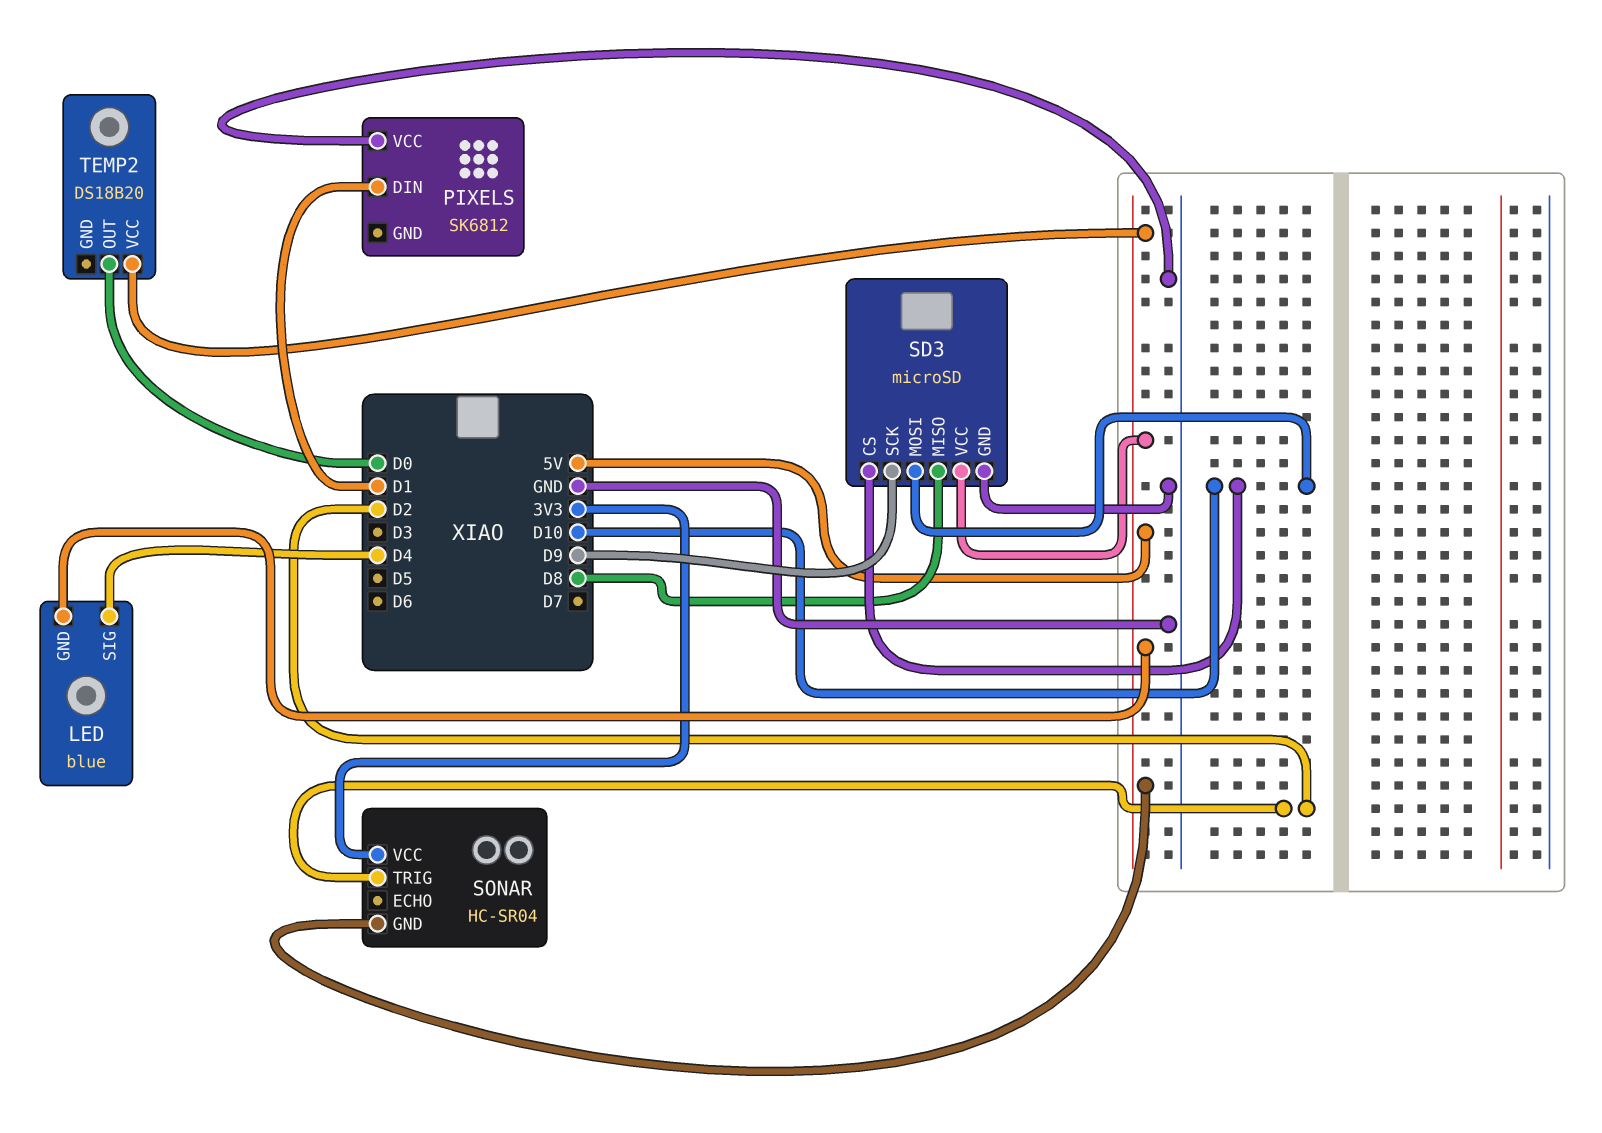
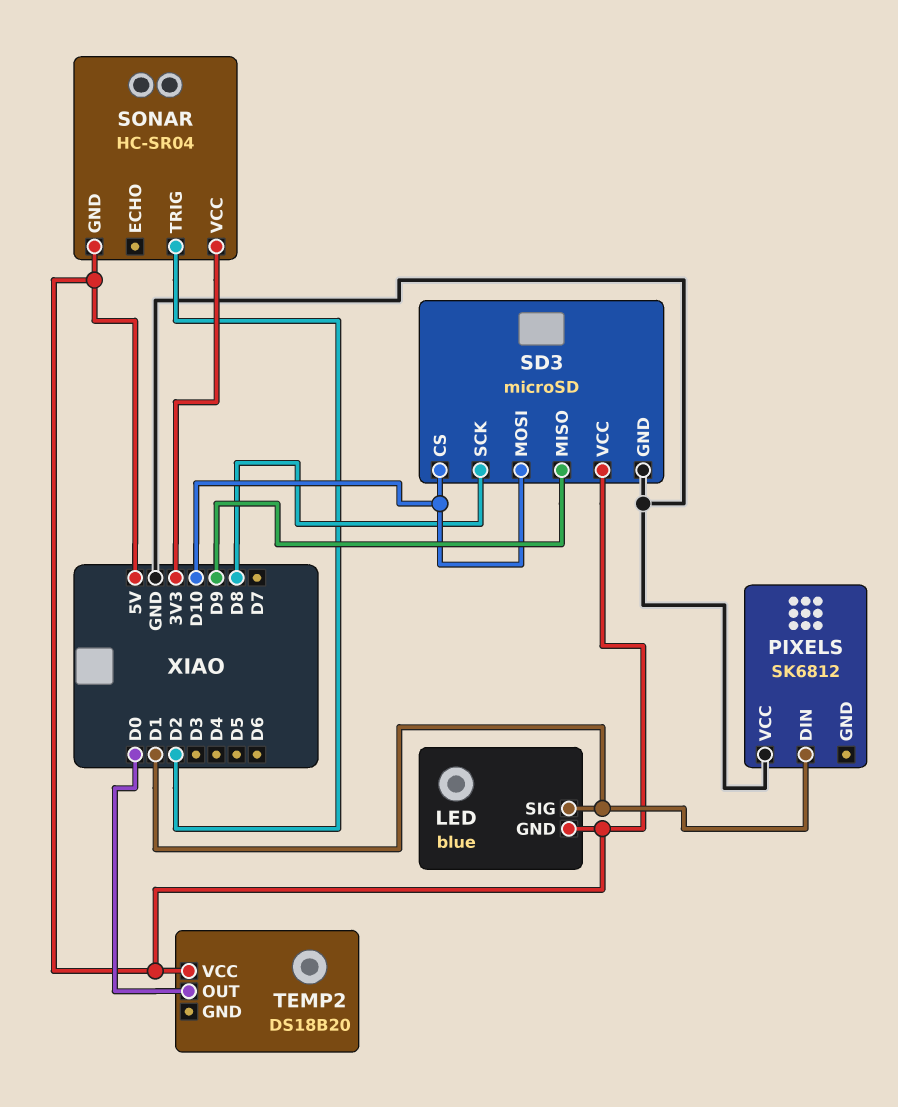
LED pin SIG: D4 -> D1
SD3 pin MISO: D8 -> D9
SD3 pin SCK: D9 -> D8

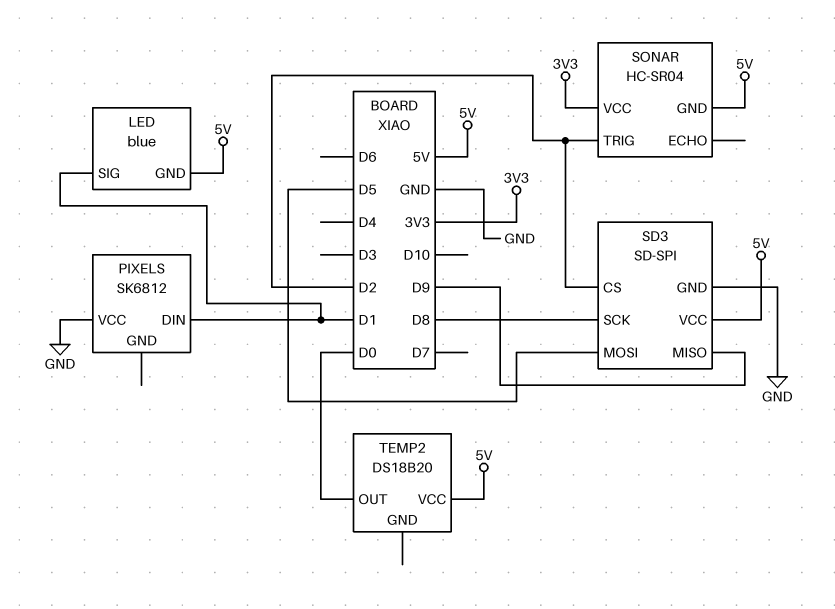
SD3: microSD -> SD-SPI
SD3 pin CS: D10 -> D2
SD3 pin MOSI: D10 -> D5

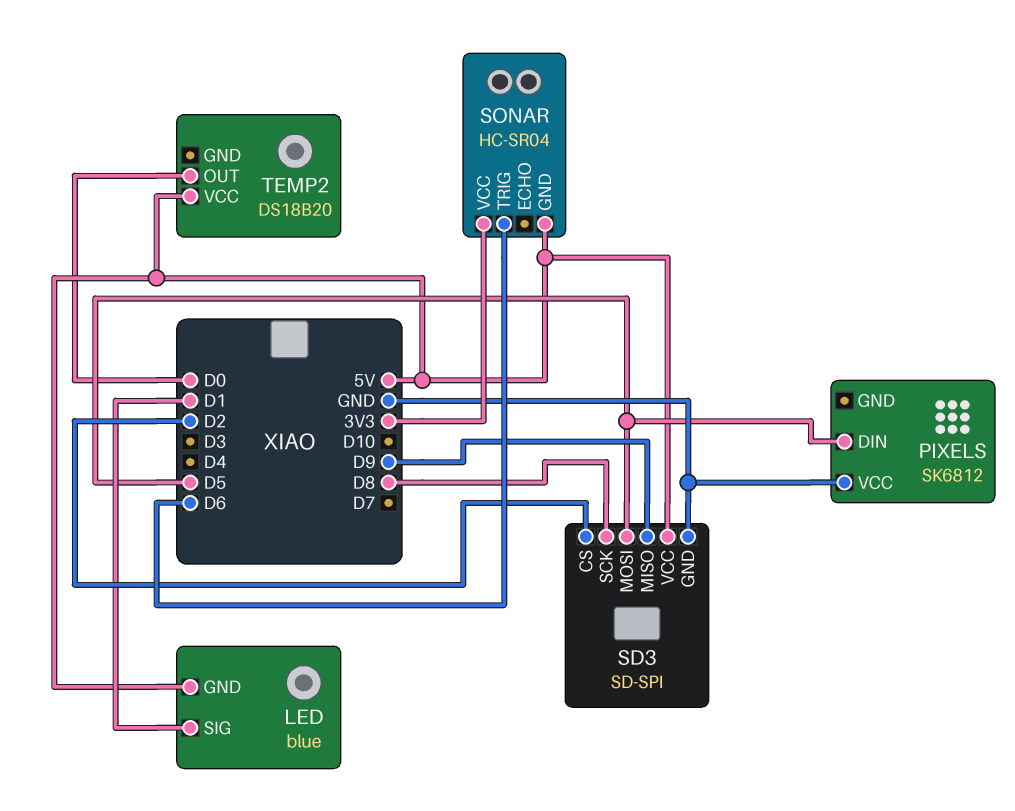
PIXELS pin DIN: D1 -> D5
SONAR pin TRIG: D2 -> D6

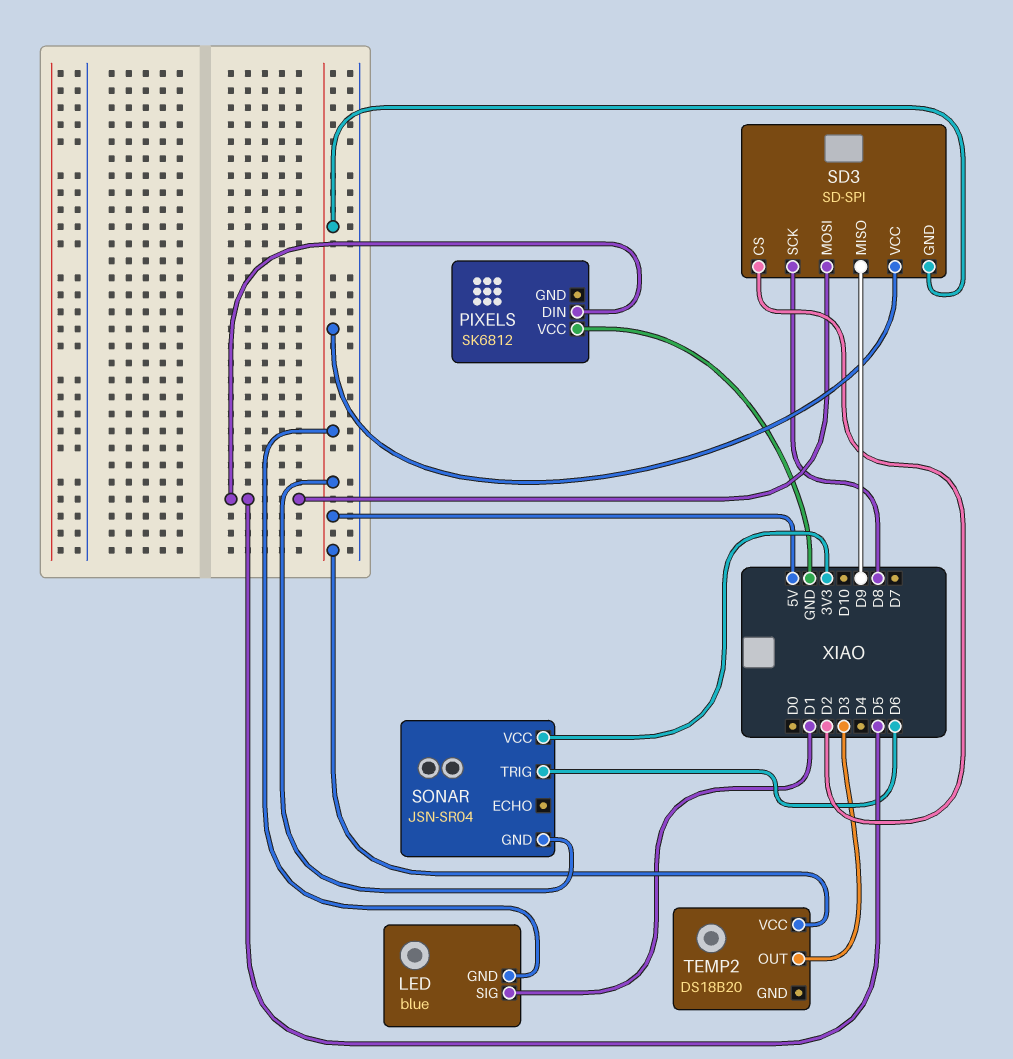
SD3 pin GND: GND -> 5V
SONAR: HC-SR04 -> JSN-SR04
TEMP2 pin OUT: D0 -> D3

